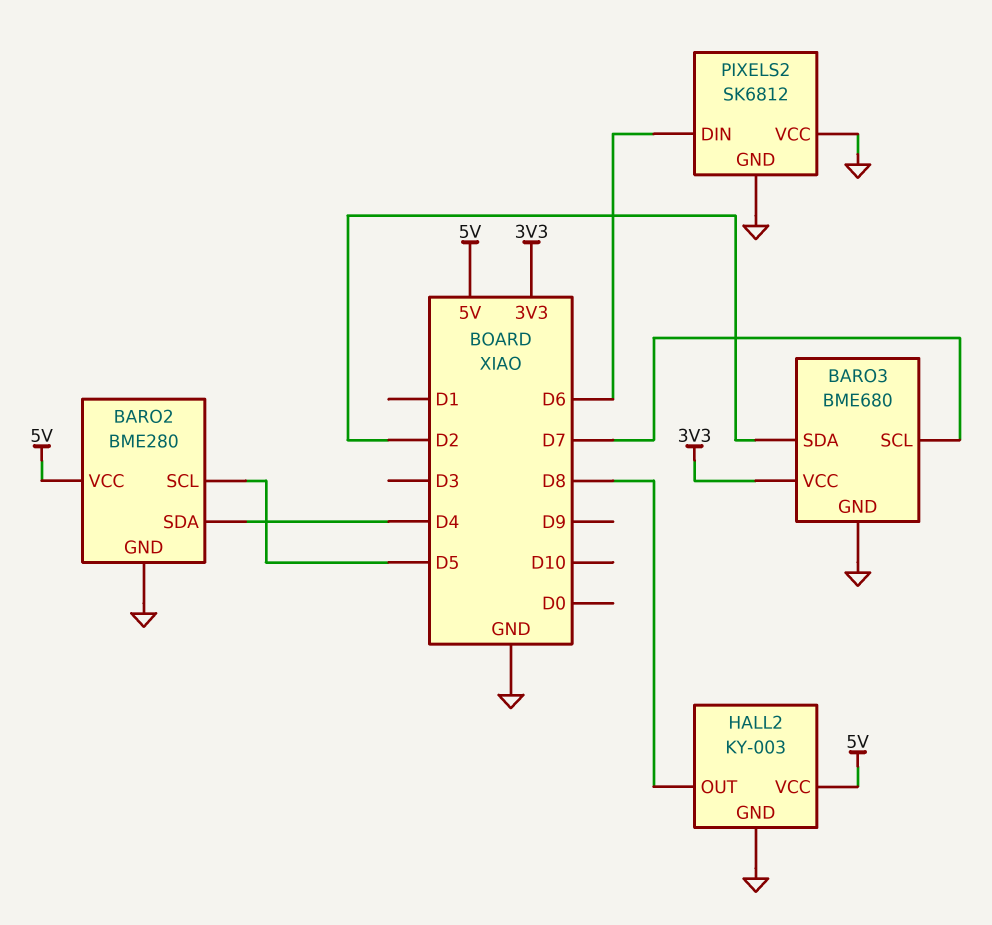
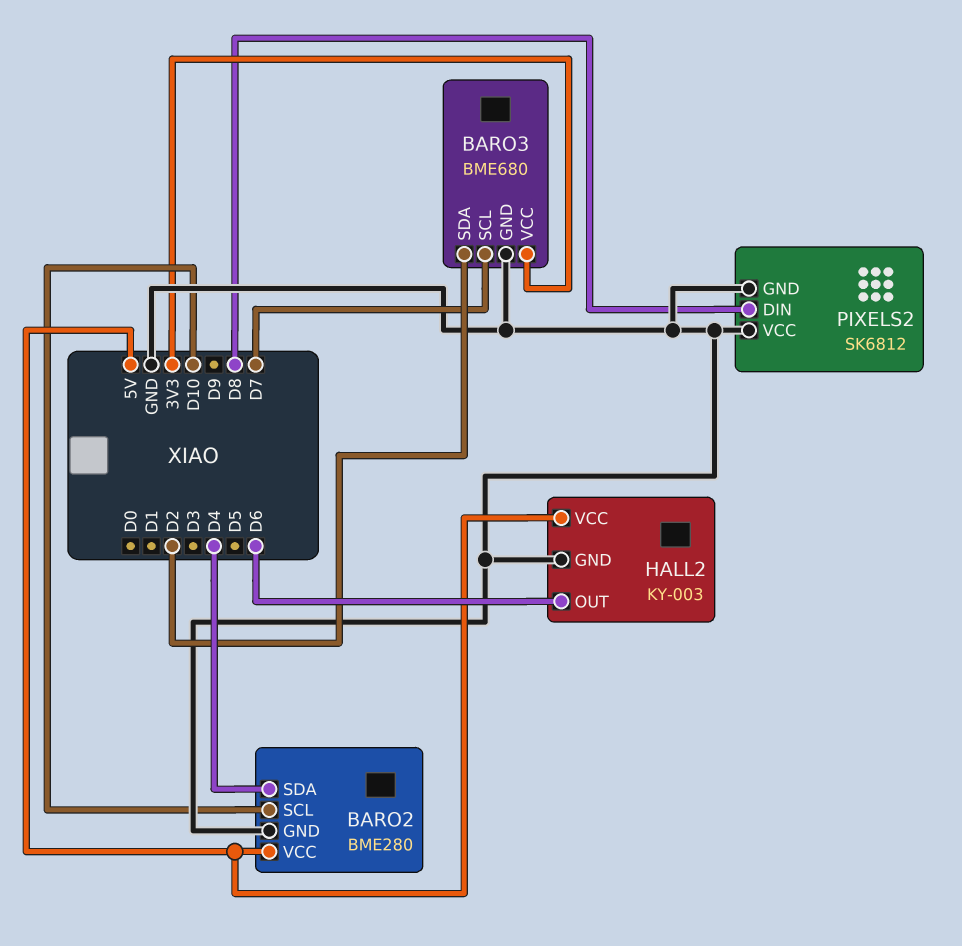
BARO2 pin SCL: D5 -> D10
HALL2 pin OUT: D8 -> D6
PIXELS2 pin DIN: D6 -> D8

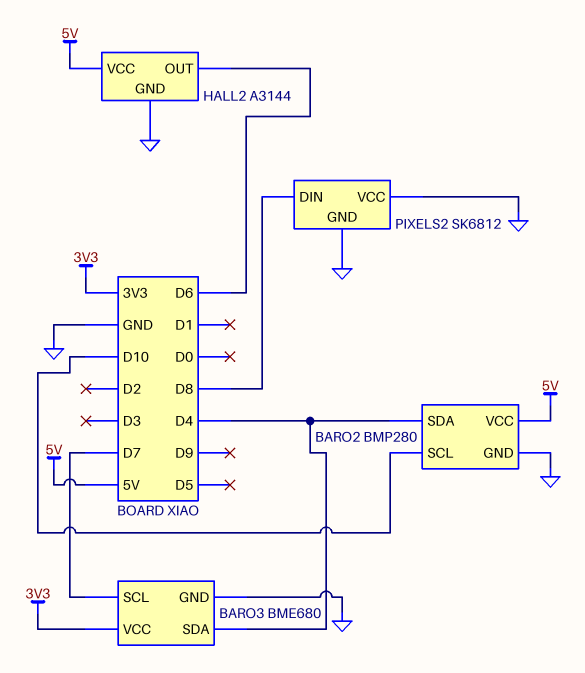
BARO2: BME280 -> BMP280
BARO3 pin SDA: D2 -> D4
HALL2: KY-003 -> A3144

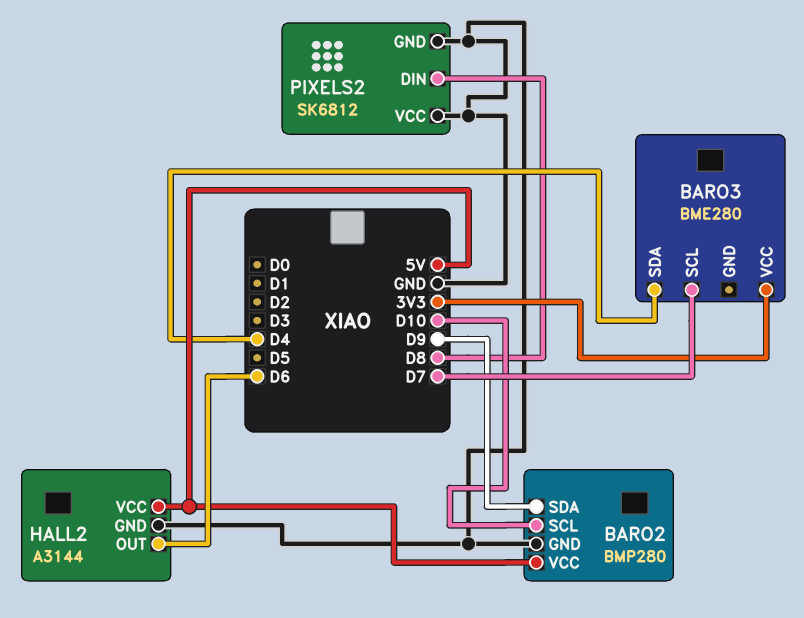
BARO2 pin SDA: D4 -> D9
BARO3: BME680 -> BME280
BARO3 pin GND: GND -> none

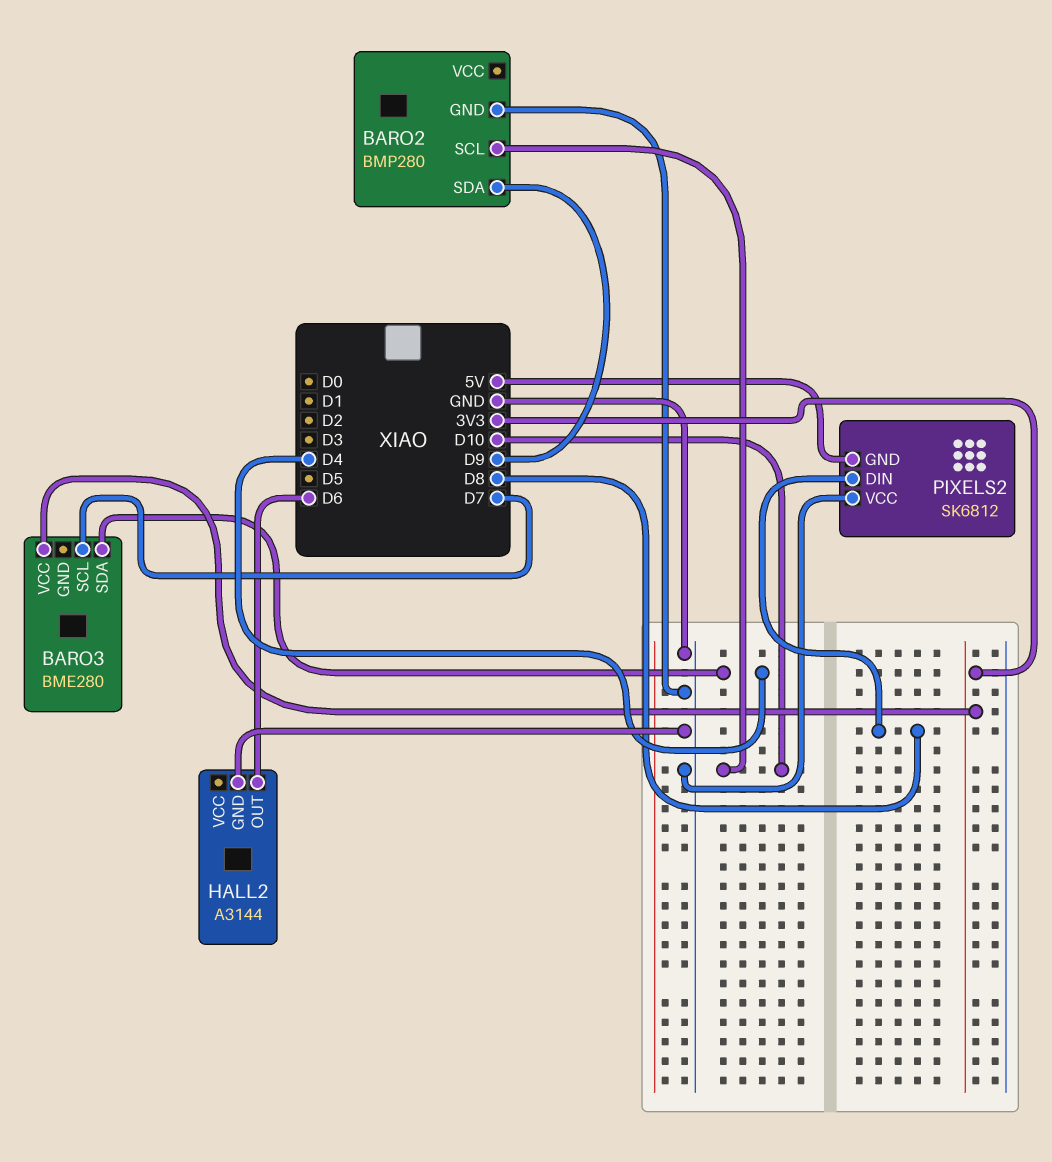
BARO2 pin VCC: 5V -> none
HALL2 pin VCC: 5V -> none
PIXELS2 pin GND: GND -> 5V

